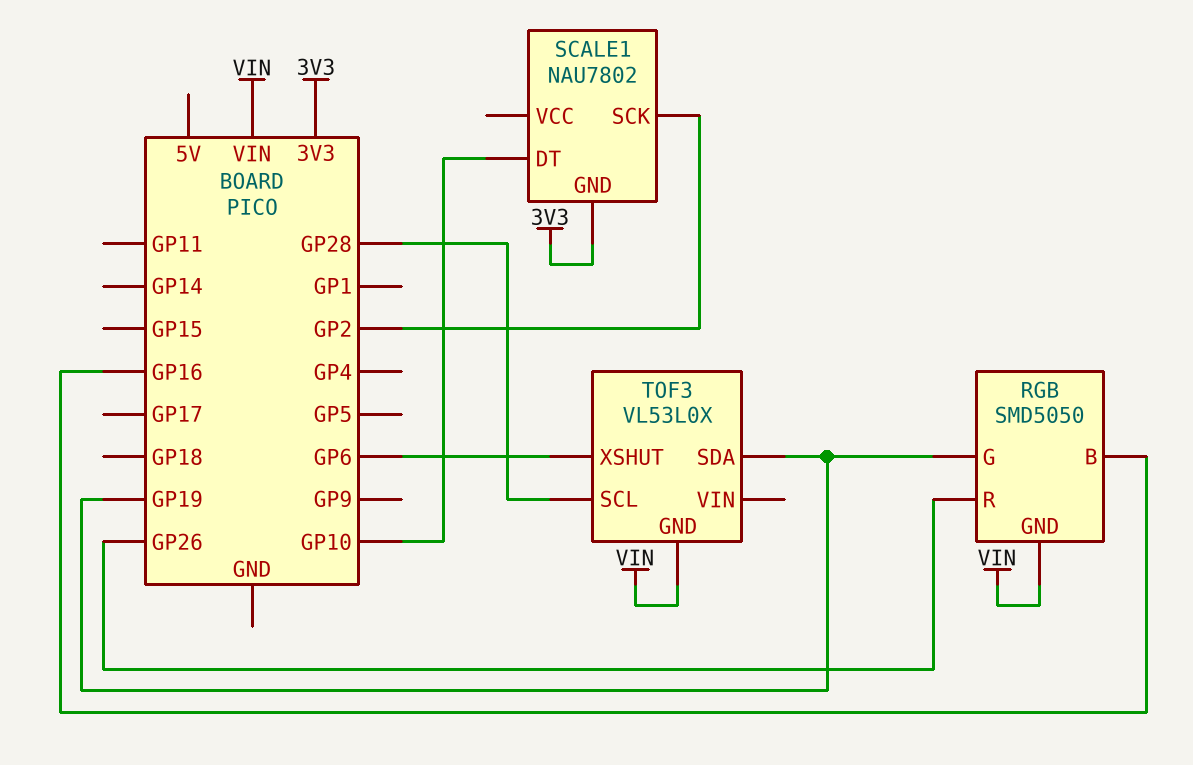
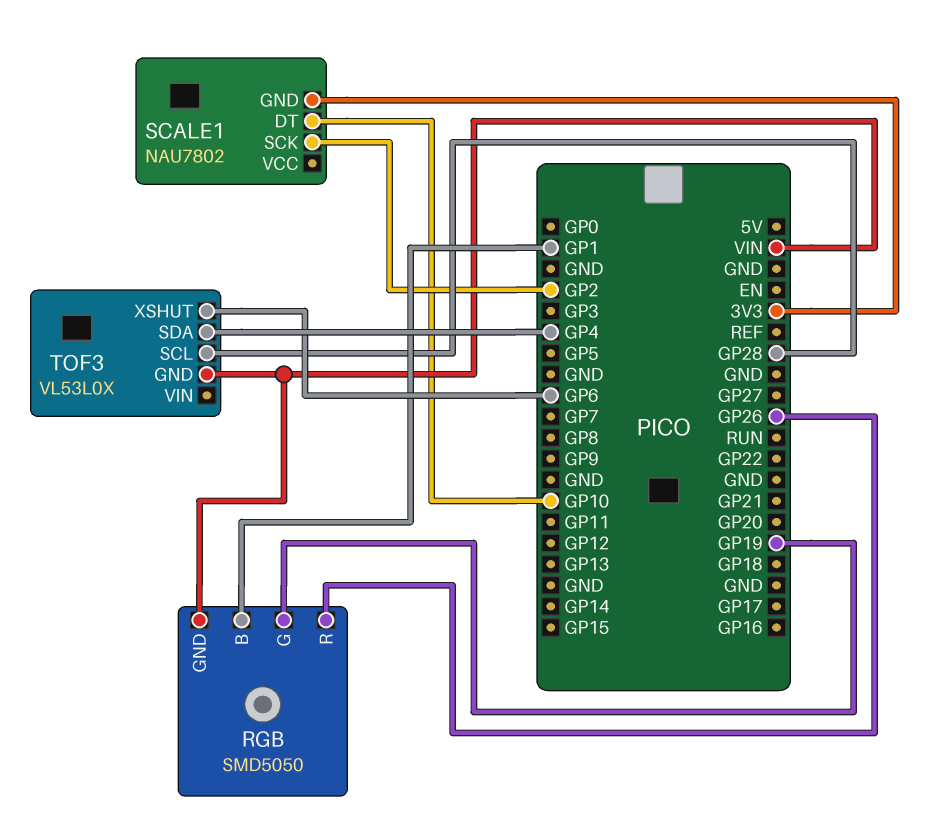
RGB pin B: GP16 -> GP1
TOF3 pin SDA: GP19 -> GP4

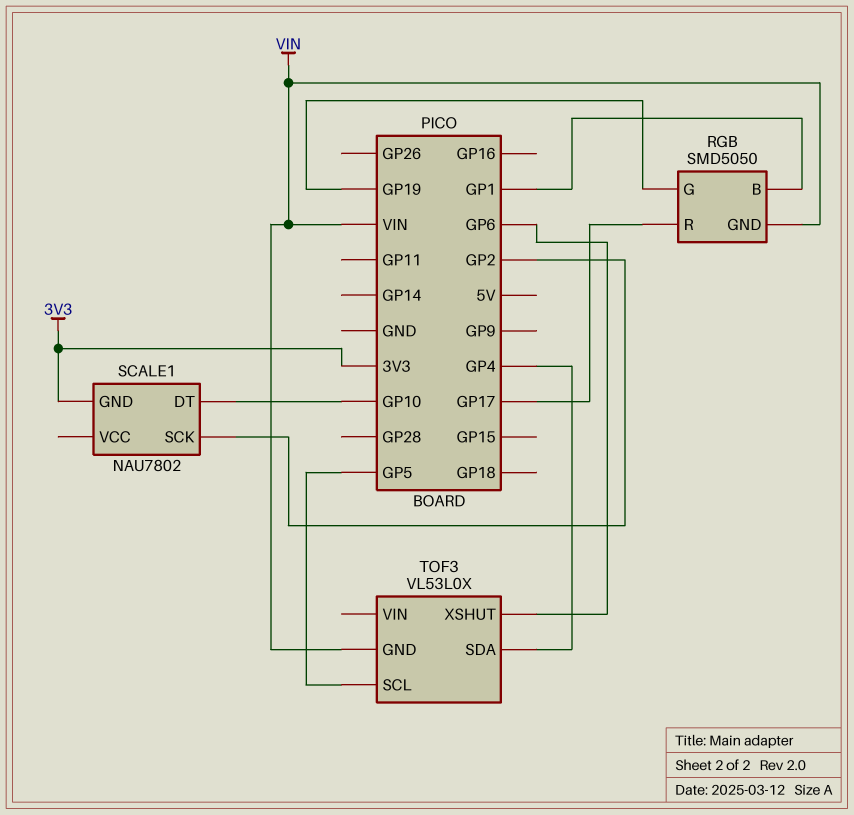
RGB pin R: GP26 -> GP17
TOF3 pin SCL: GP28 -> GP5

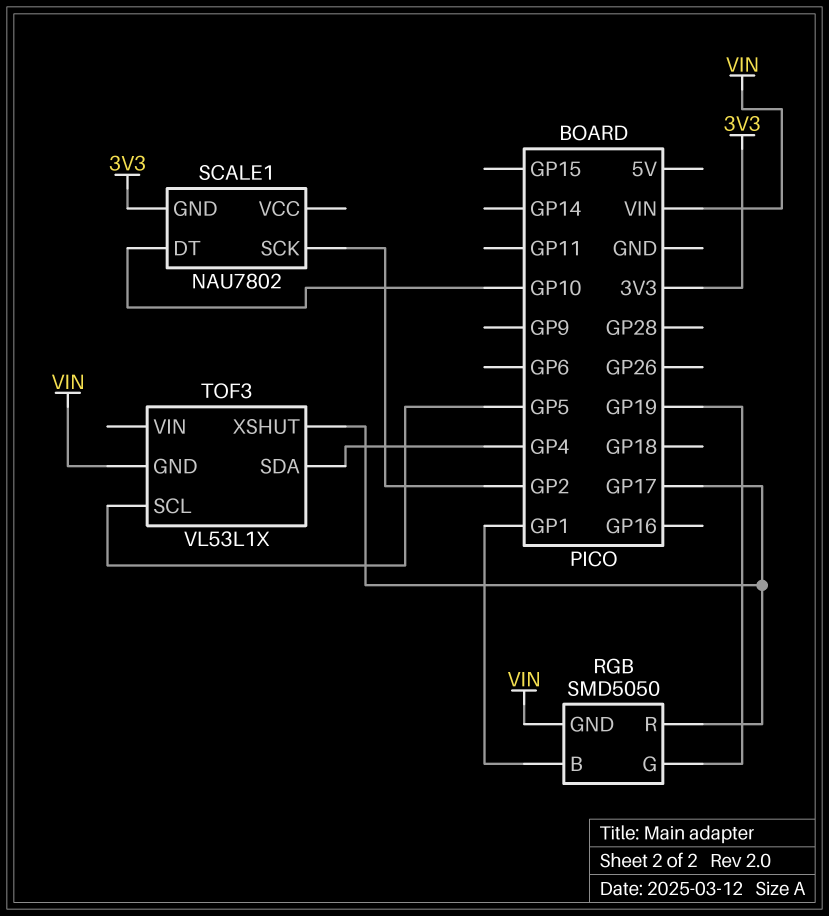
TOF3: VL53L0X -> VL53L1X
TOF3 pin XSHUT: GP6 -> GP17

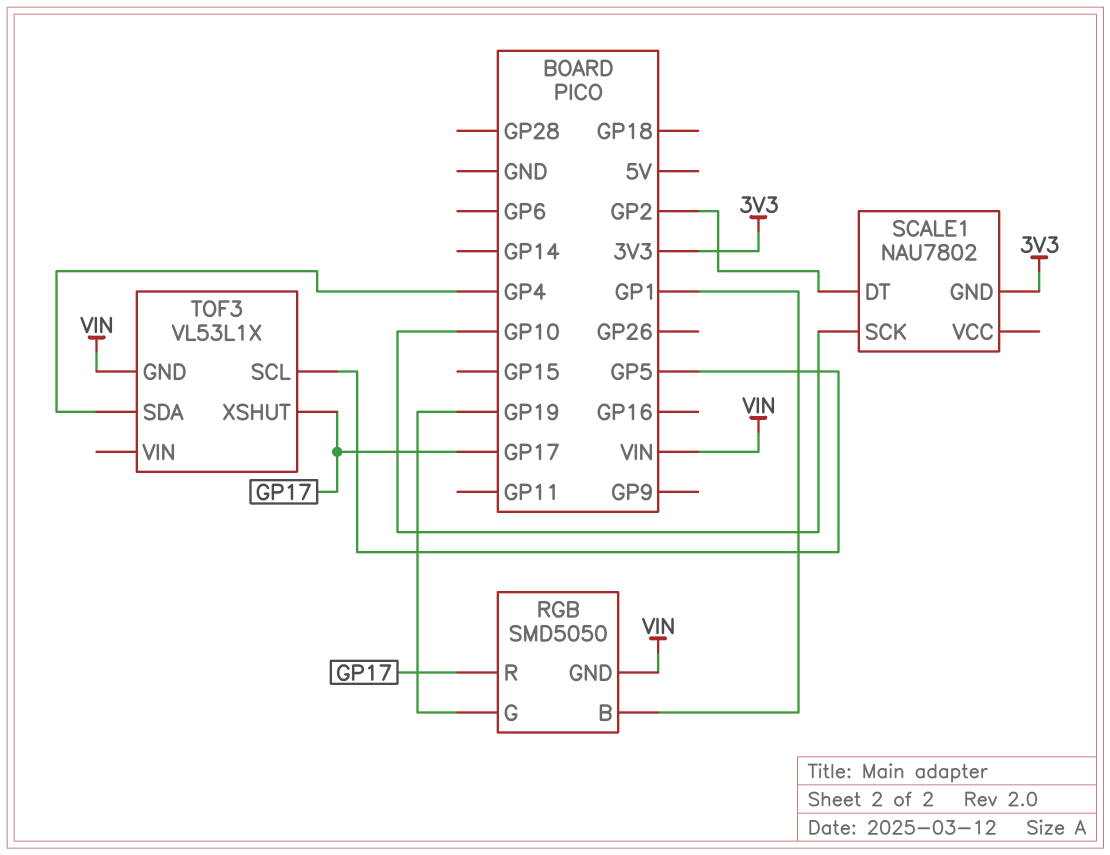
SCALE1 pin DT: GP10 -> GP2
SCALE1 pin SCK: GP2 -> GP10

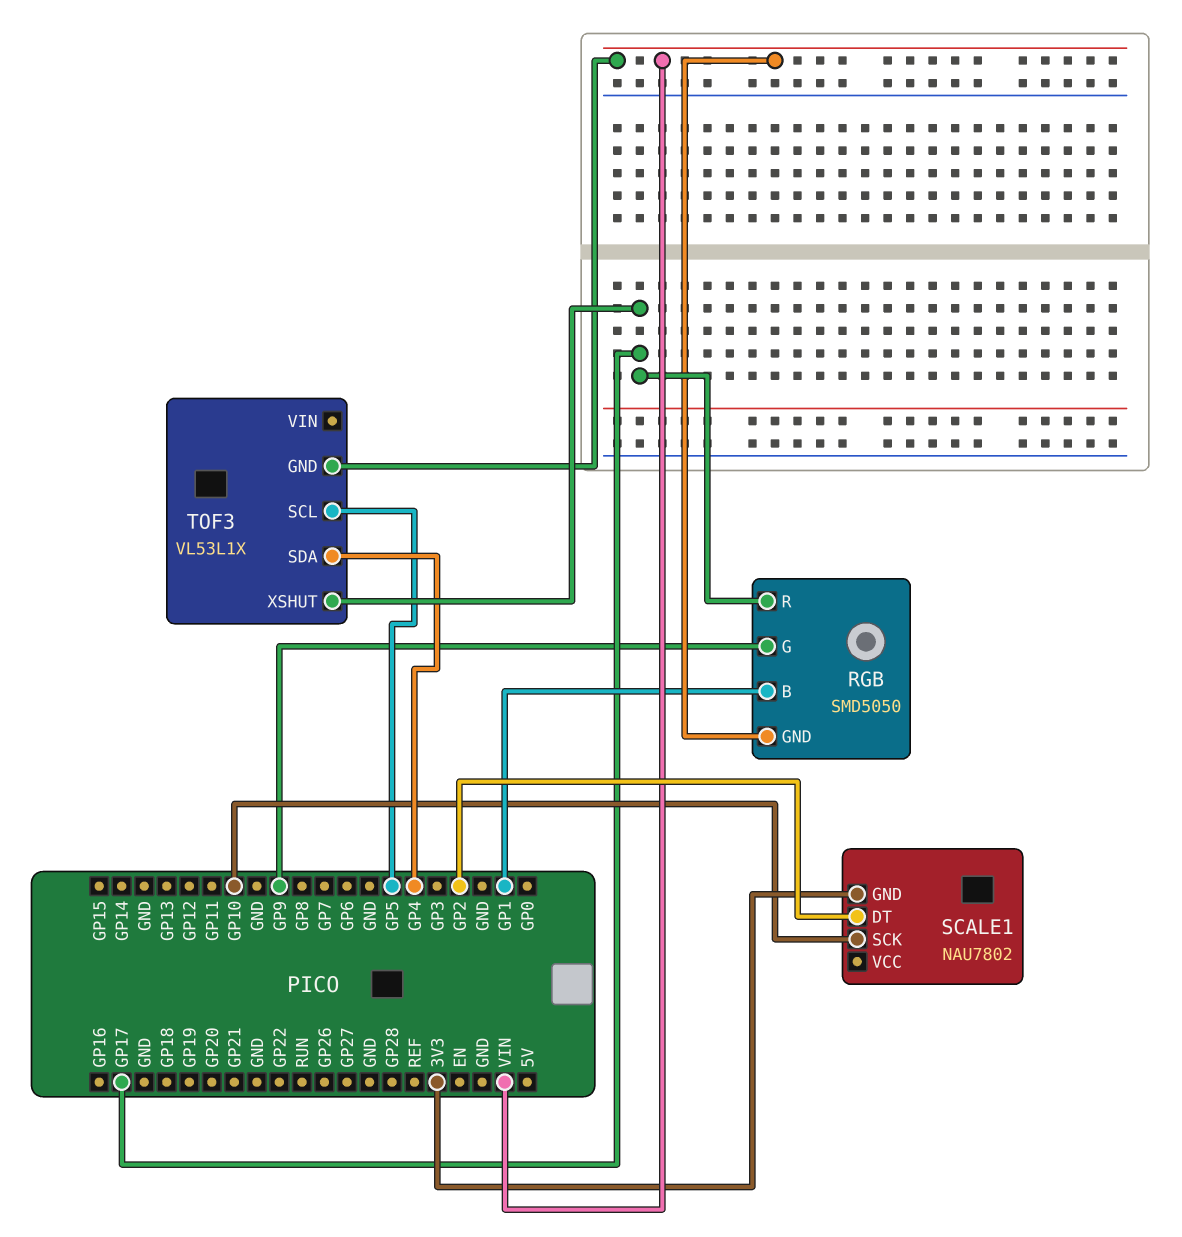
RGB pin G: GP19 -> GP9

